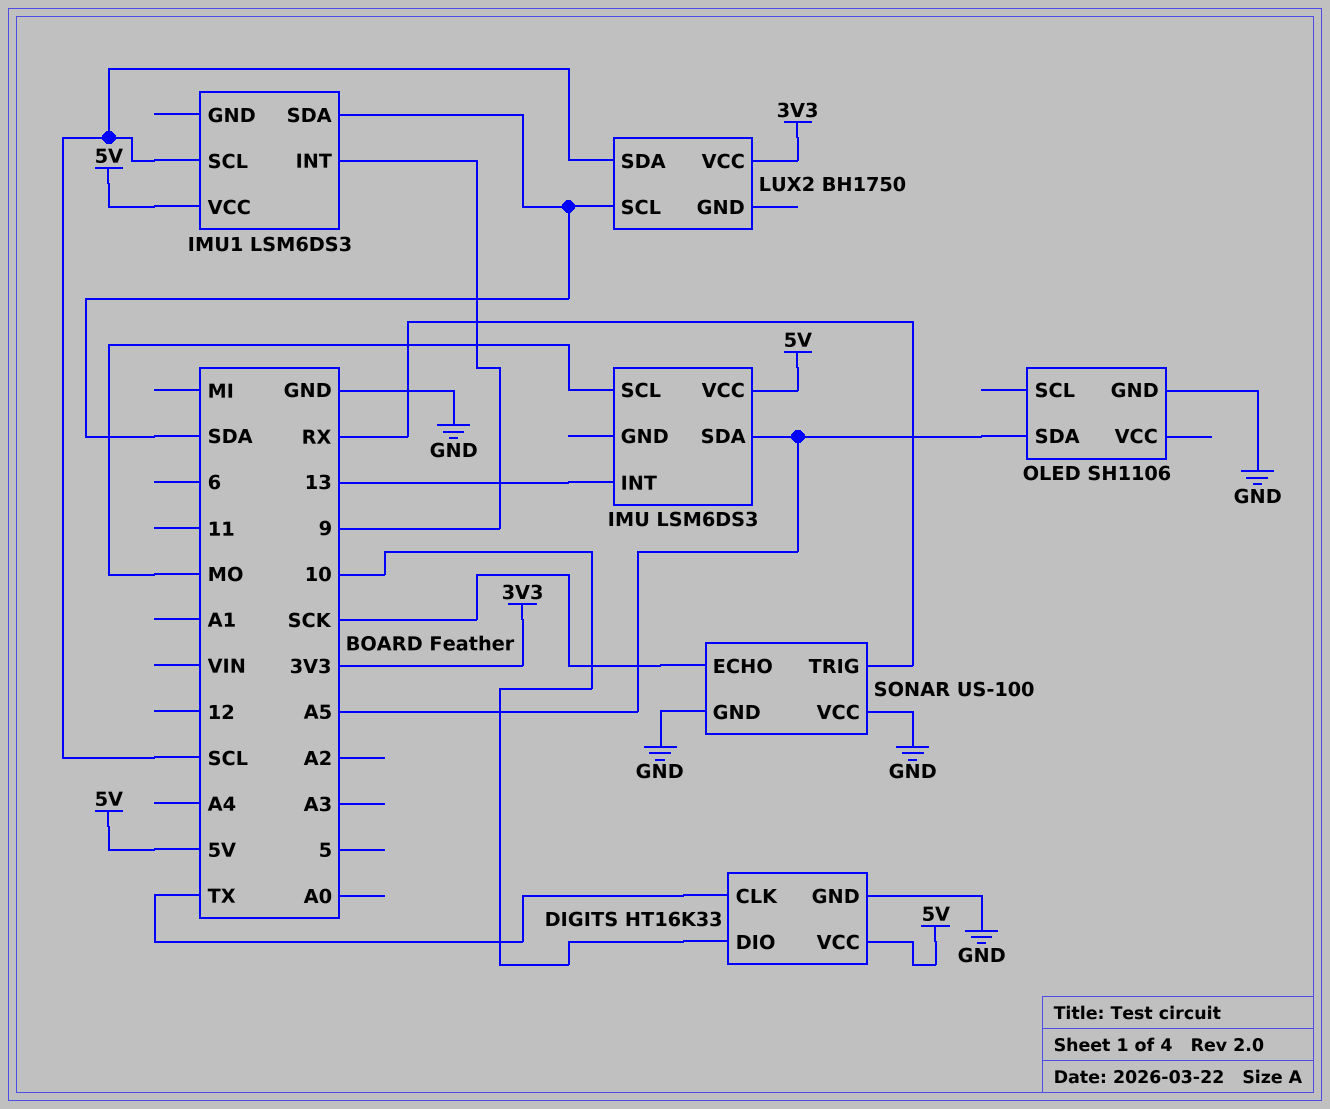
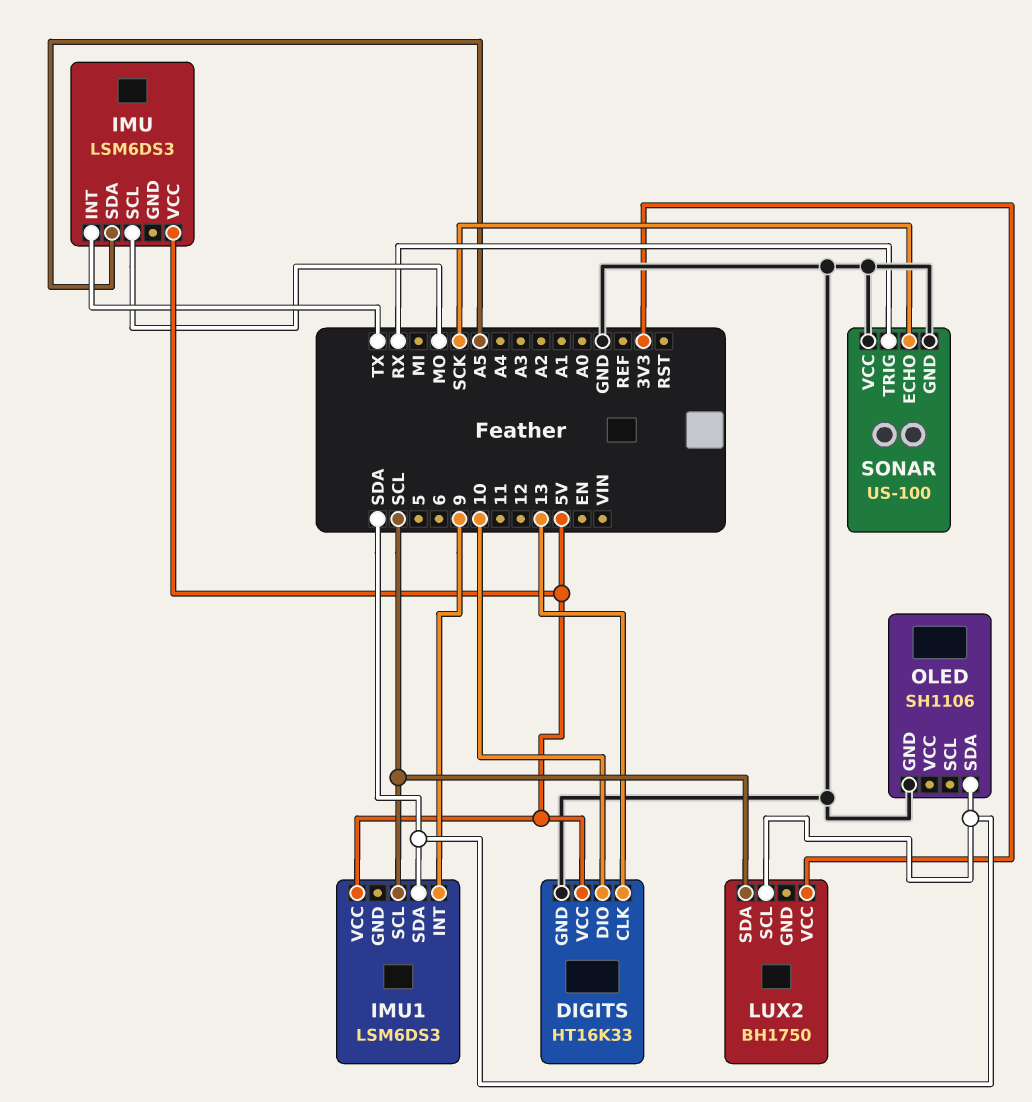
DIGITS pin CLK: TX -> 13
IMU pin INT: 13 -> TX
OLED pin SDA: A5 -> SDA

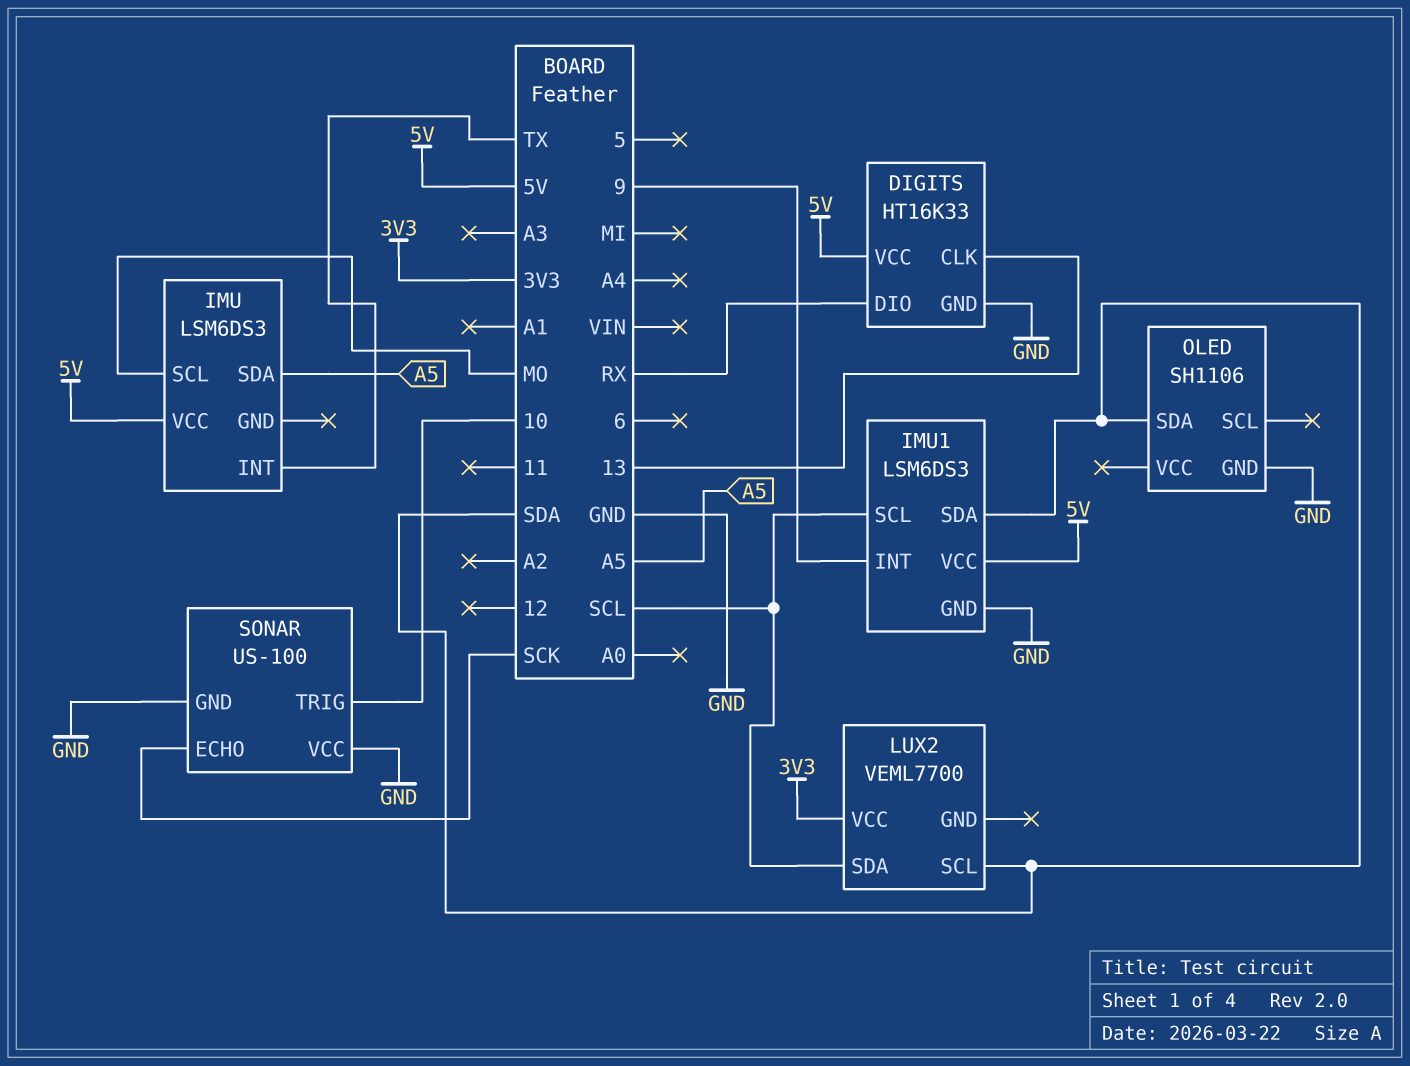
DIGITS pin DIO: 10 -> RX
IMU1 pin GND: none -> GND
LUX2: BH1750 -> VEML7700
SONAR pin TRIG: RX -> 10

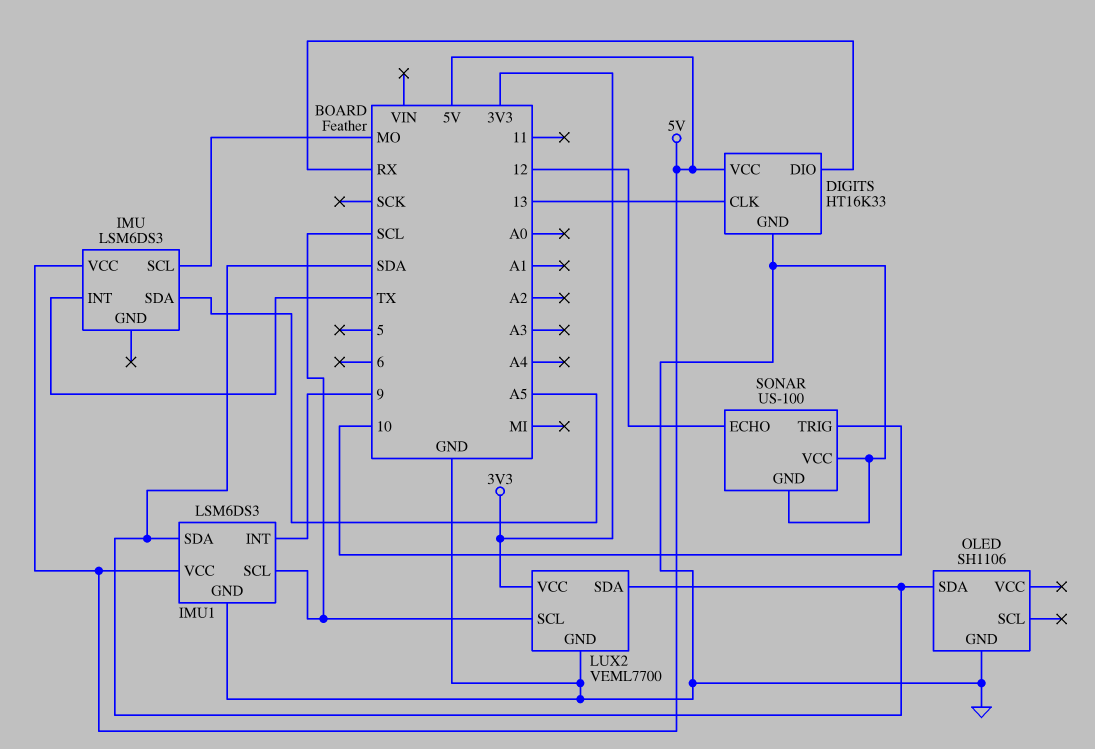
LUX2 pin GND: none -> GND
LUX2 pin SCL: SDA -> SCL
LUX2 pin SDA: SCL -> SDA
SONAR pin ECHO: SCK -> 12

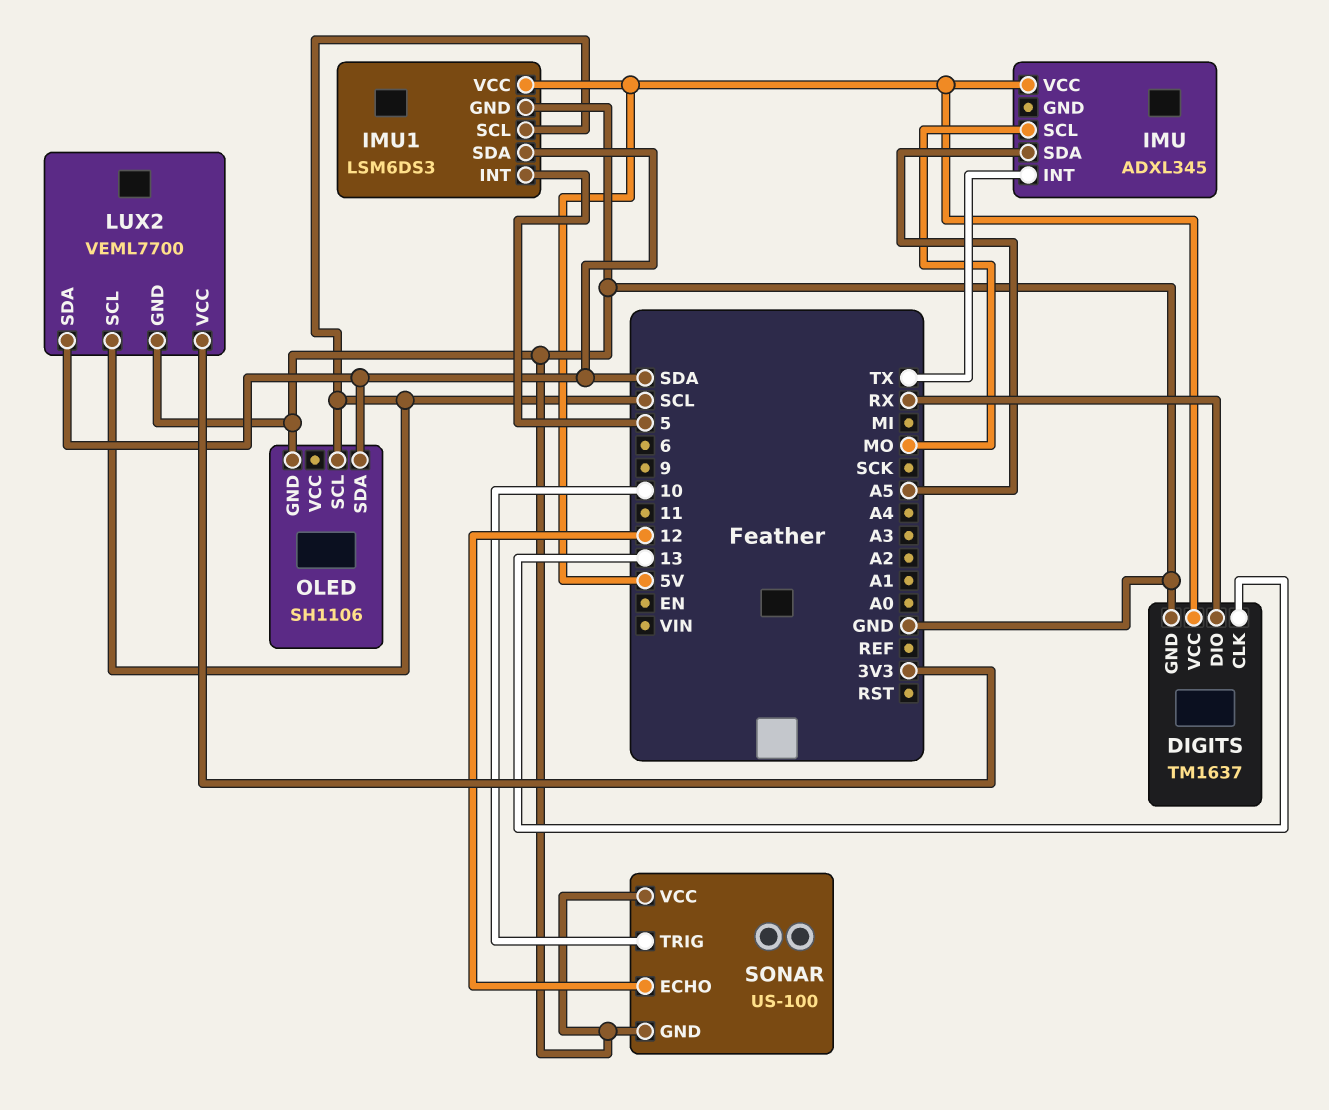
DIGITS: HT16K33 -> TM1637
IMU: LSM6DS3 -> ADXL345
IMU1 pin INT: 9 -> 5
OLED pin SCL: none -> SCL

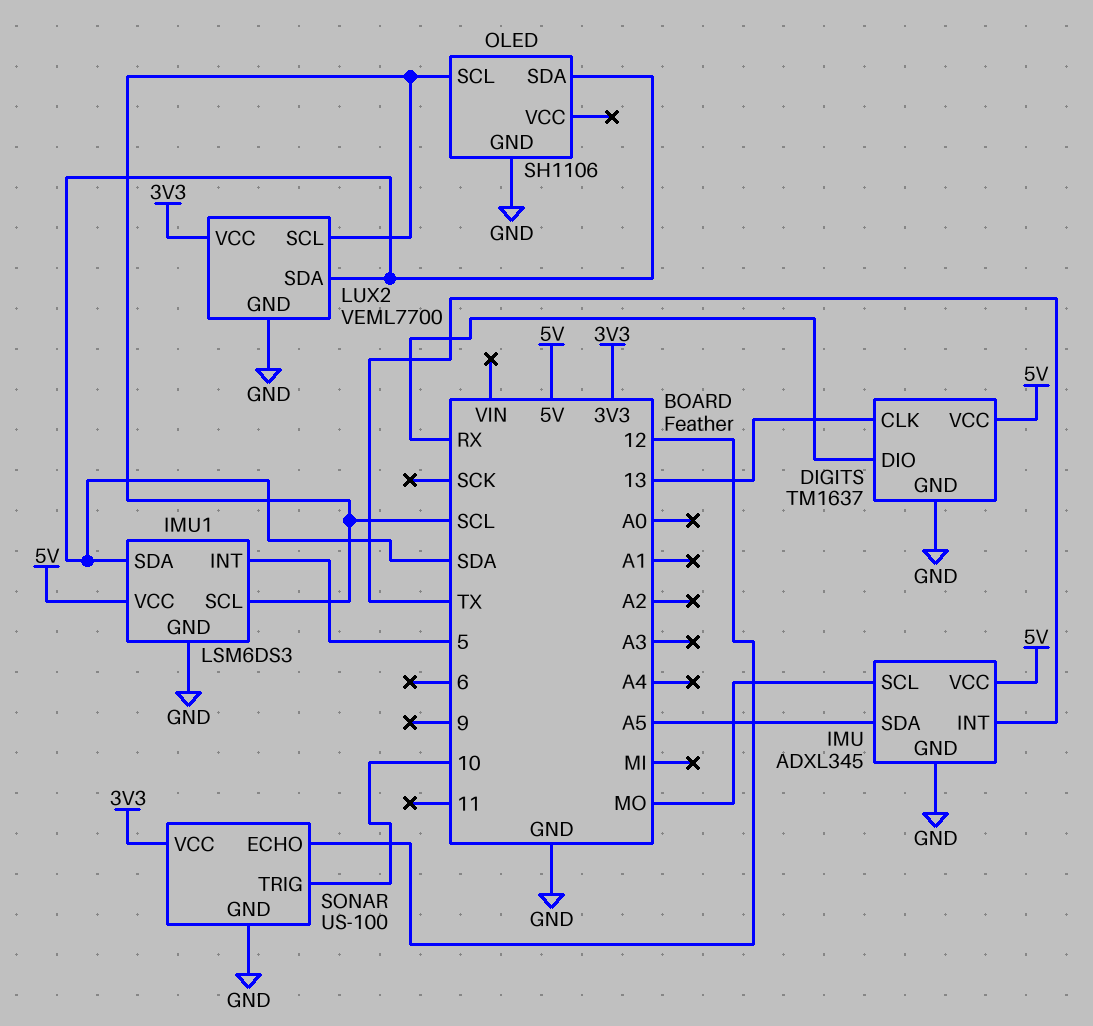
IMU pin GND: none -> GND
SONAR pin VCC: GND -> 3V3

